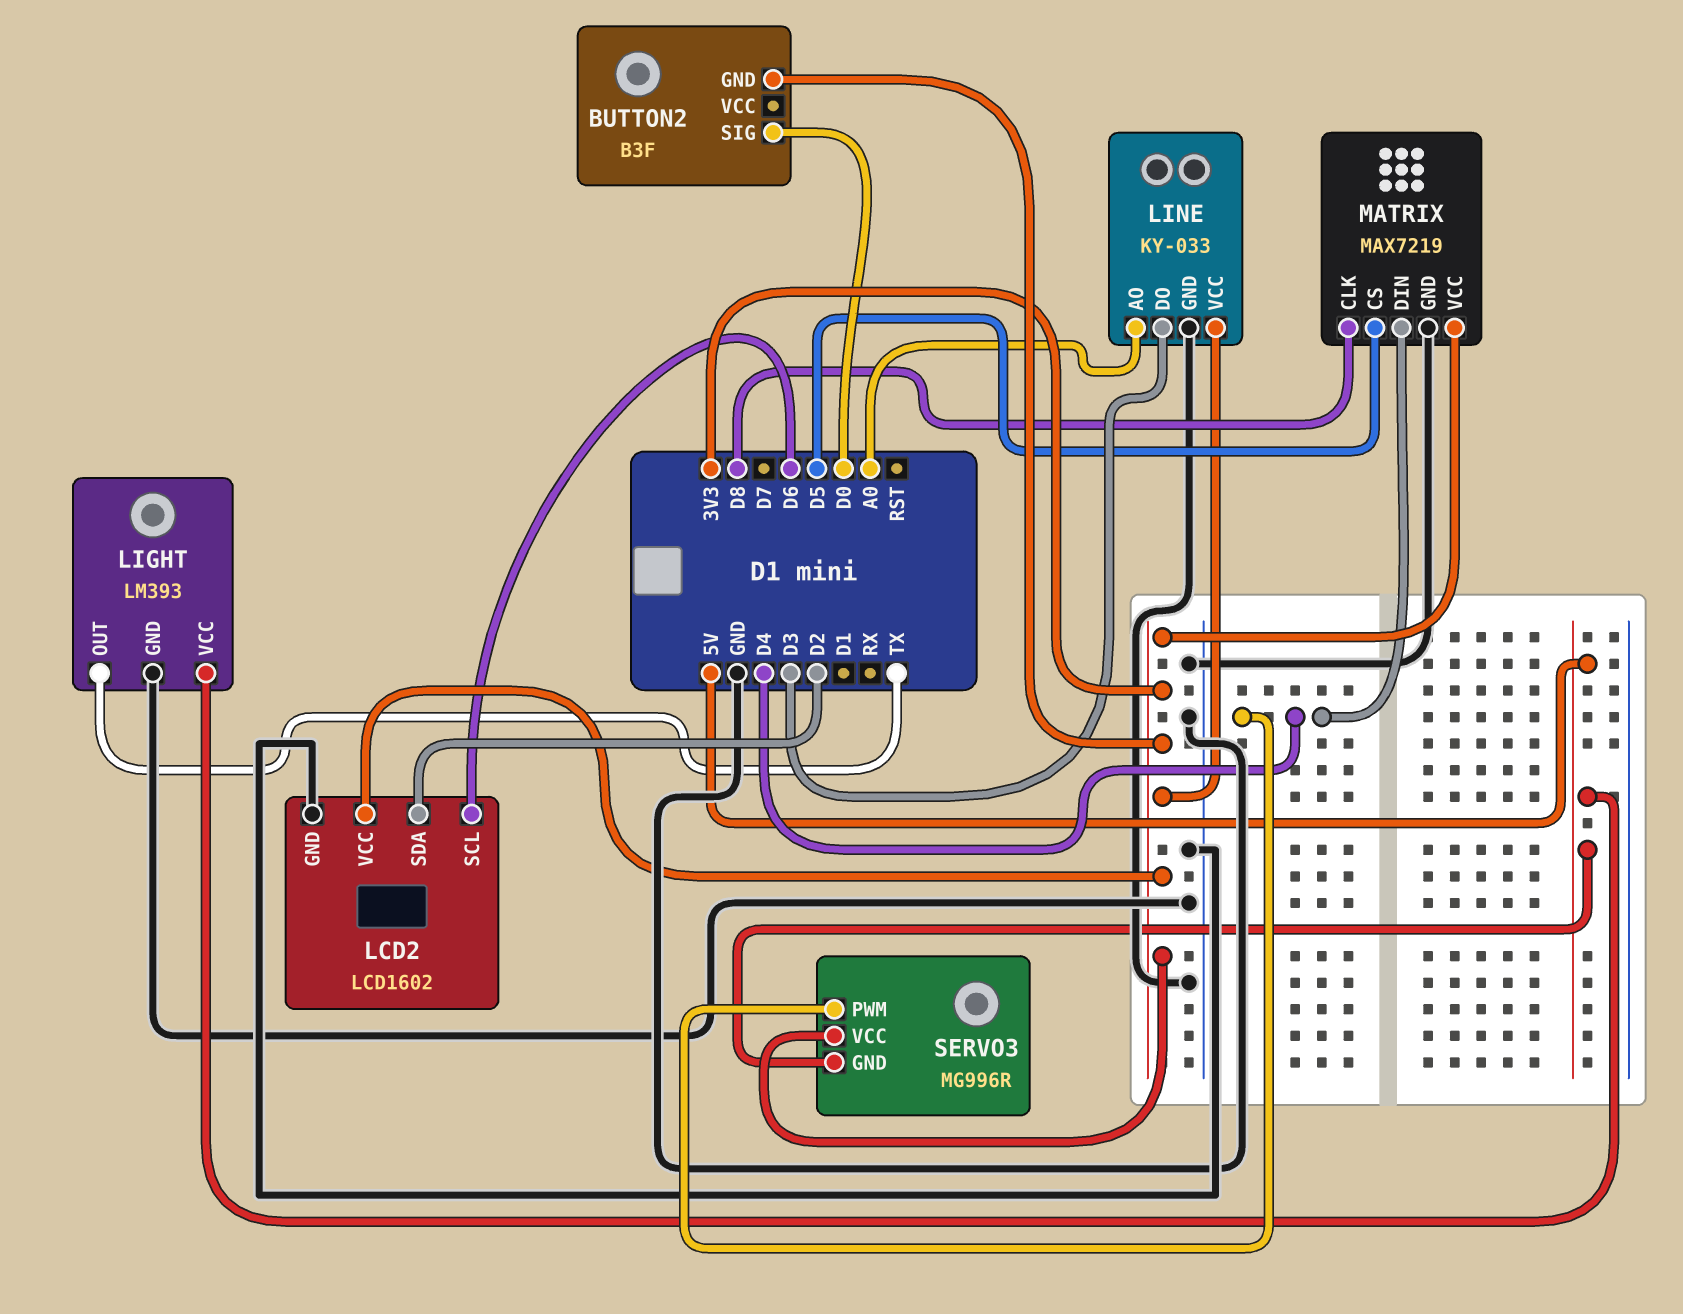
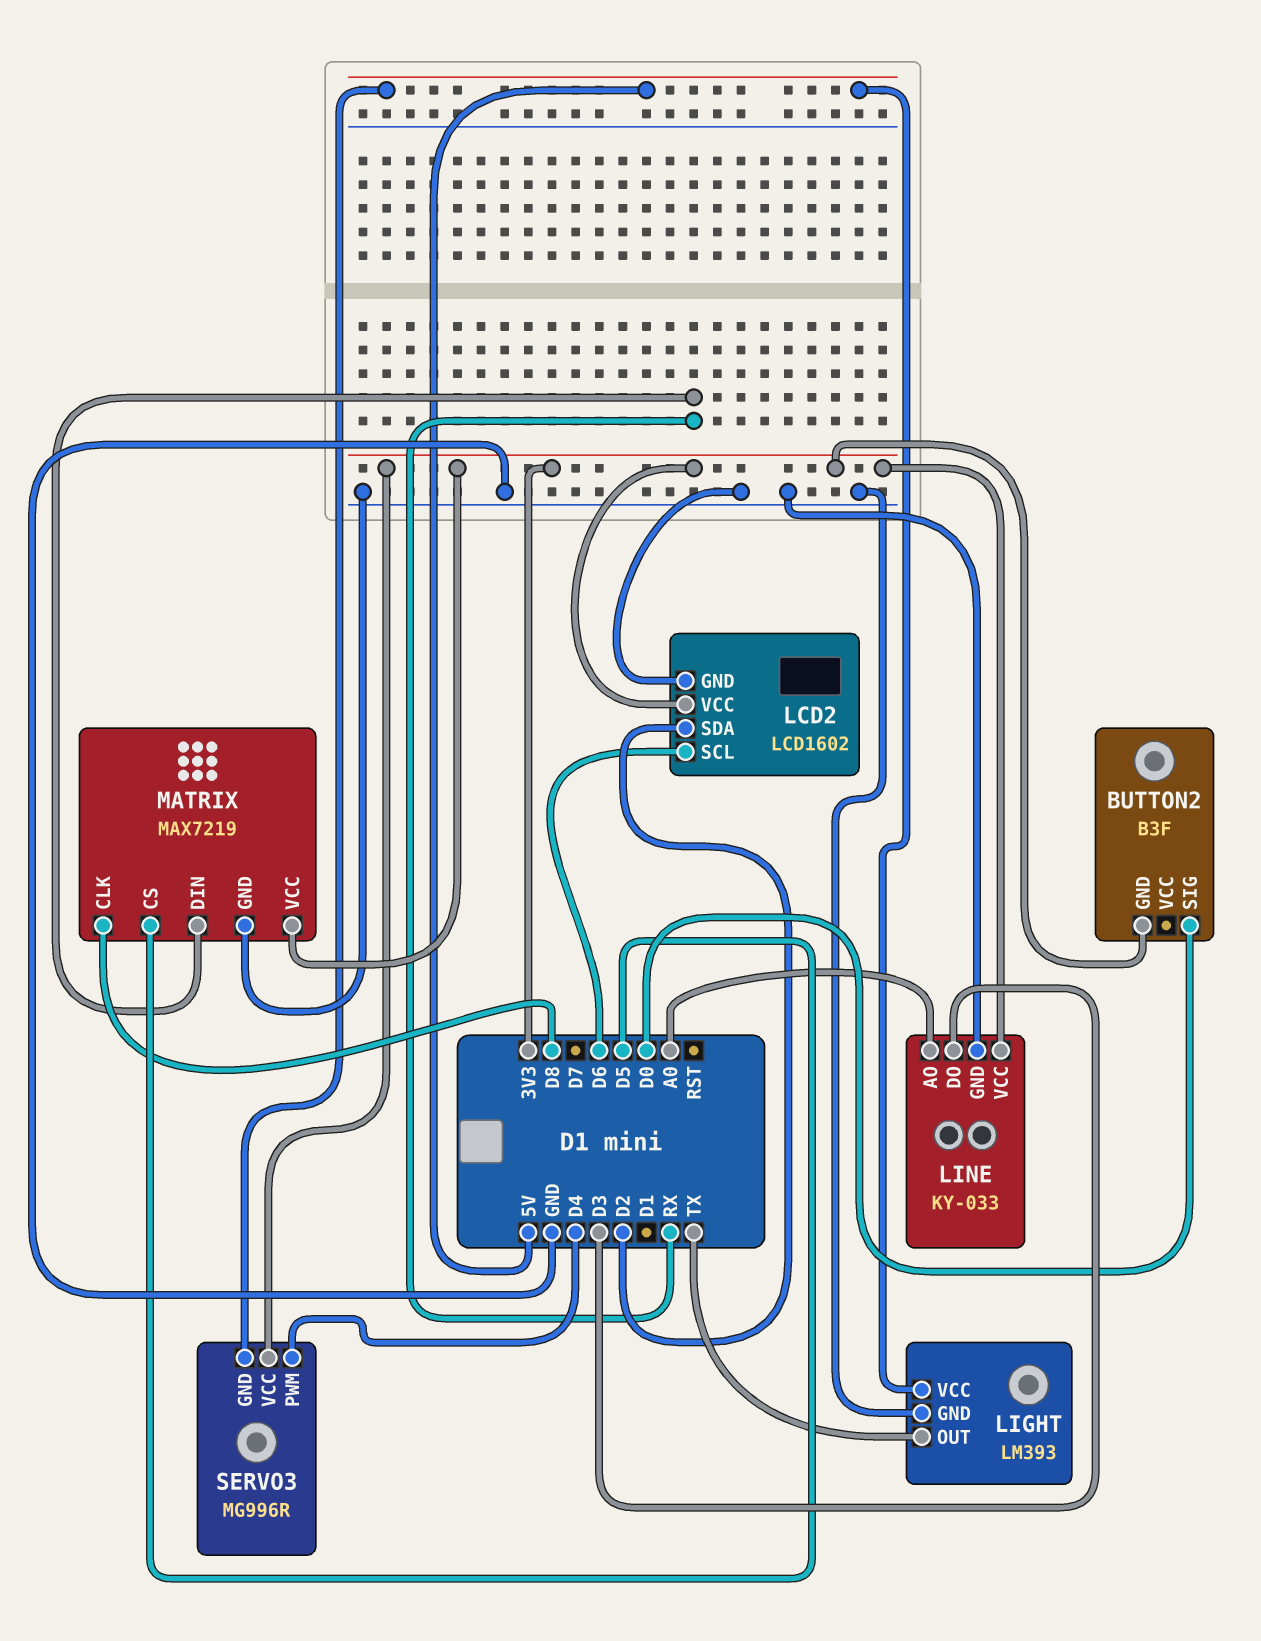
MATRIX pin DIN: D4 -> RX

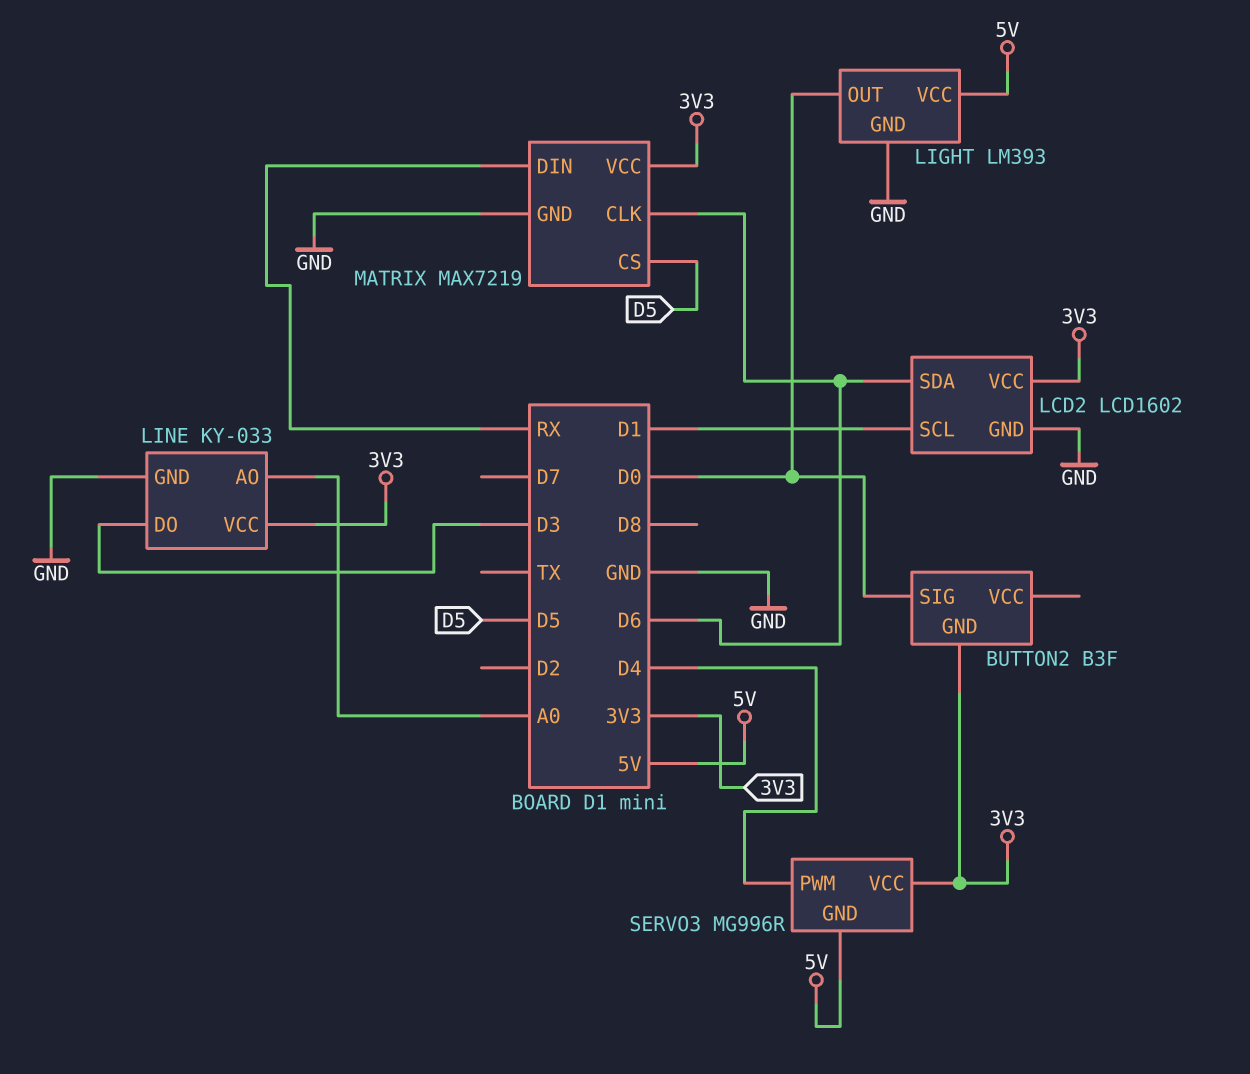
LCD2 pin SCL: D6 -> D1
LCD2 pin SDA: D2 -> D6
LIGHT pin OUT: TX -> D0
MATRIX pin CLK: D8 -> D6

